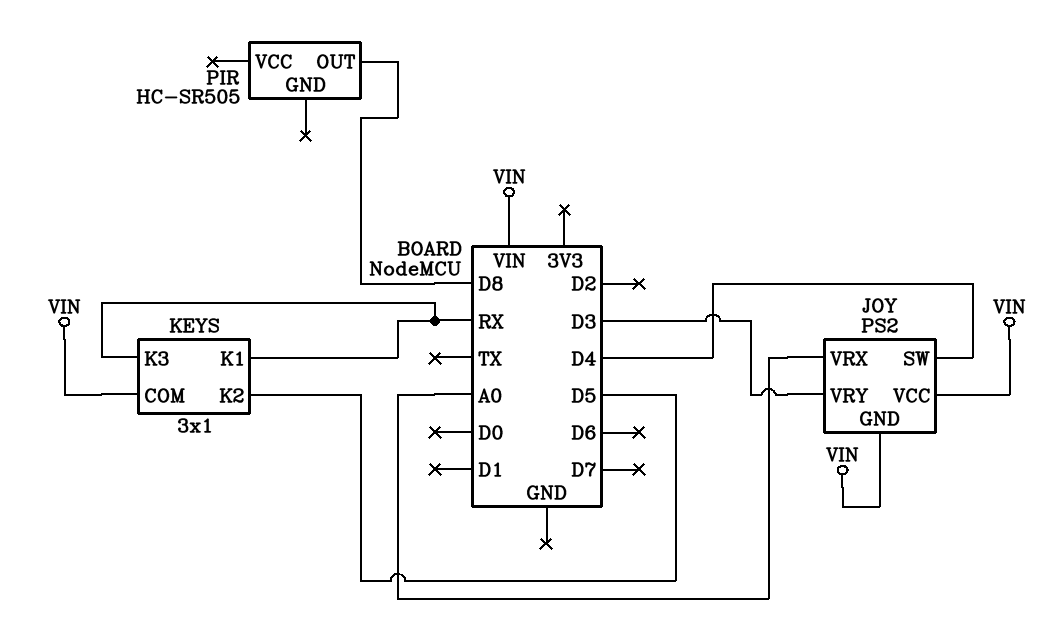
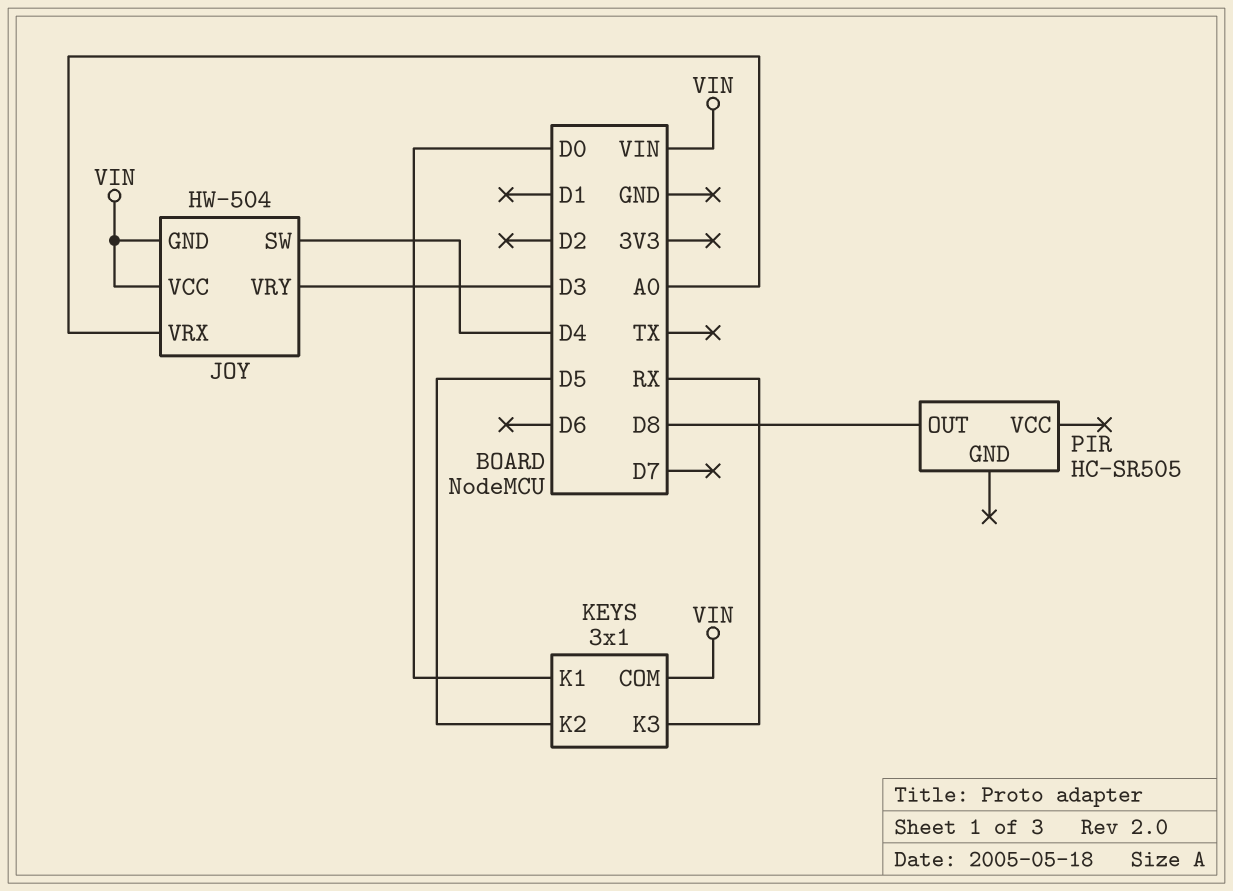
JOY: PS2 -> HW-504
KEYS pin K1: RX -> D0

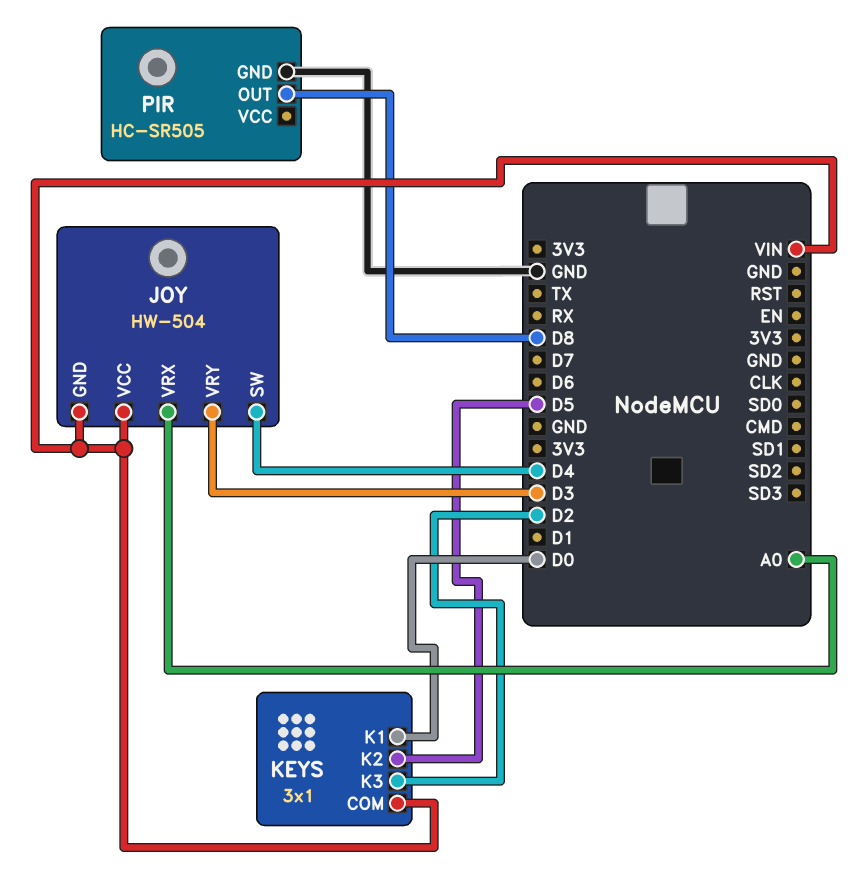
KEYS pin K3: RX -> D2
PIR pin GND: none -> GND

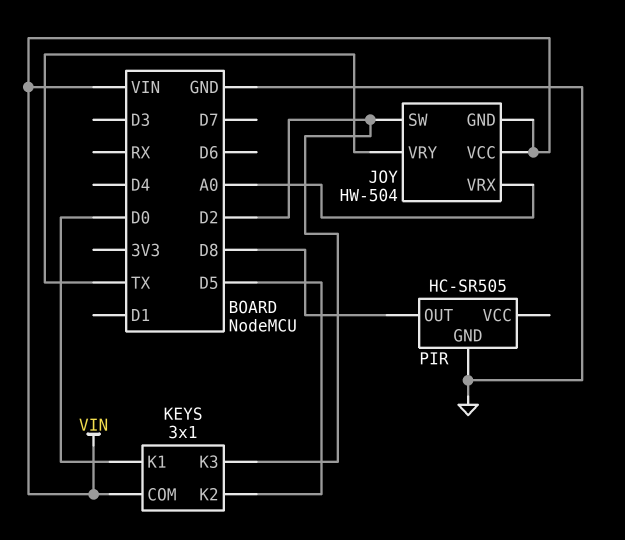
JOY pin SW: D4 -> D2
JOY pin VRY: D3 -> TX

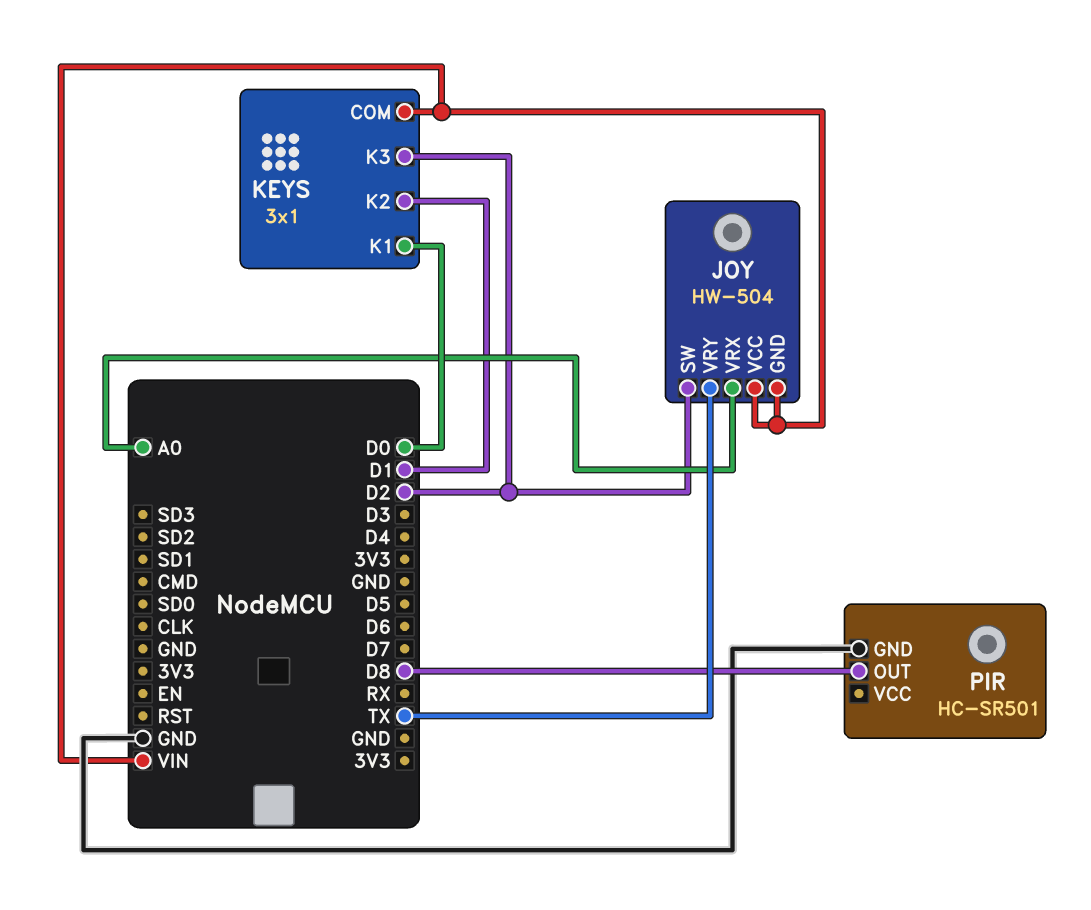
KEYS pin K2: D5 -> D1
PIR: HC-SR505 -> HC-SR501

